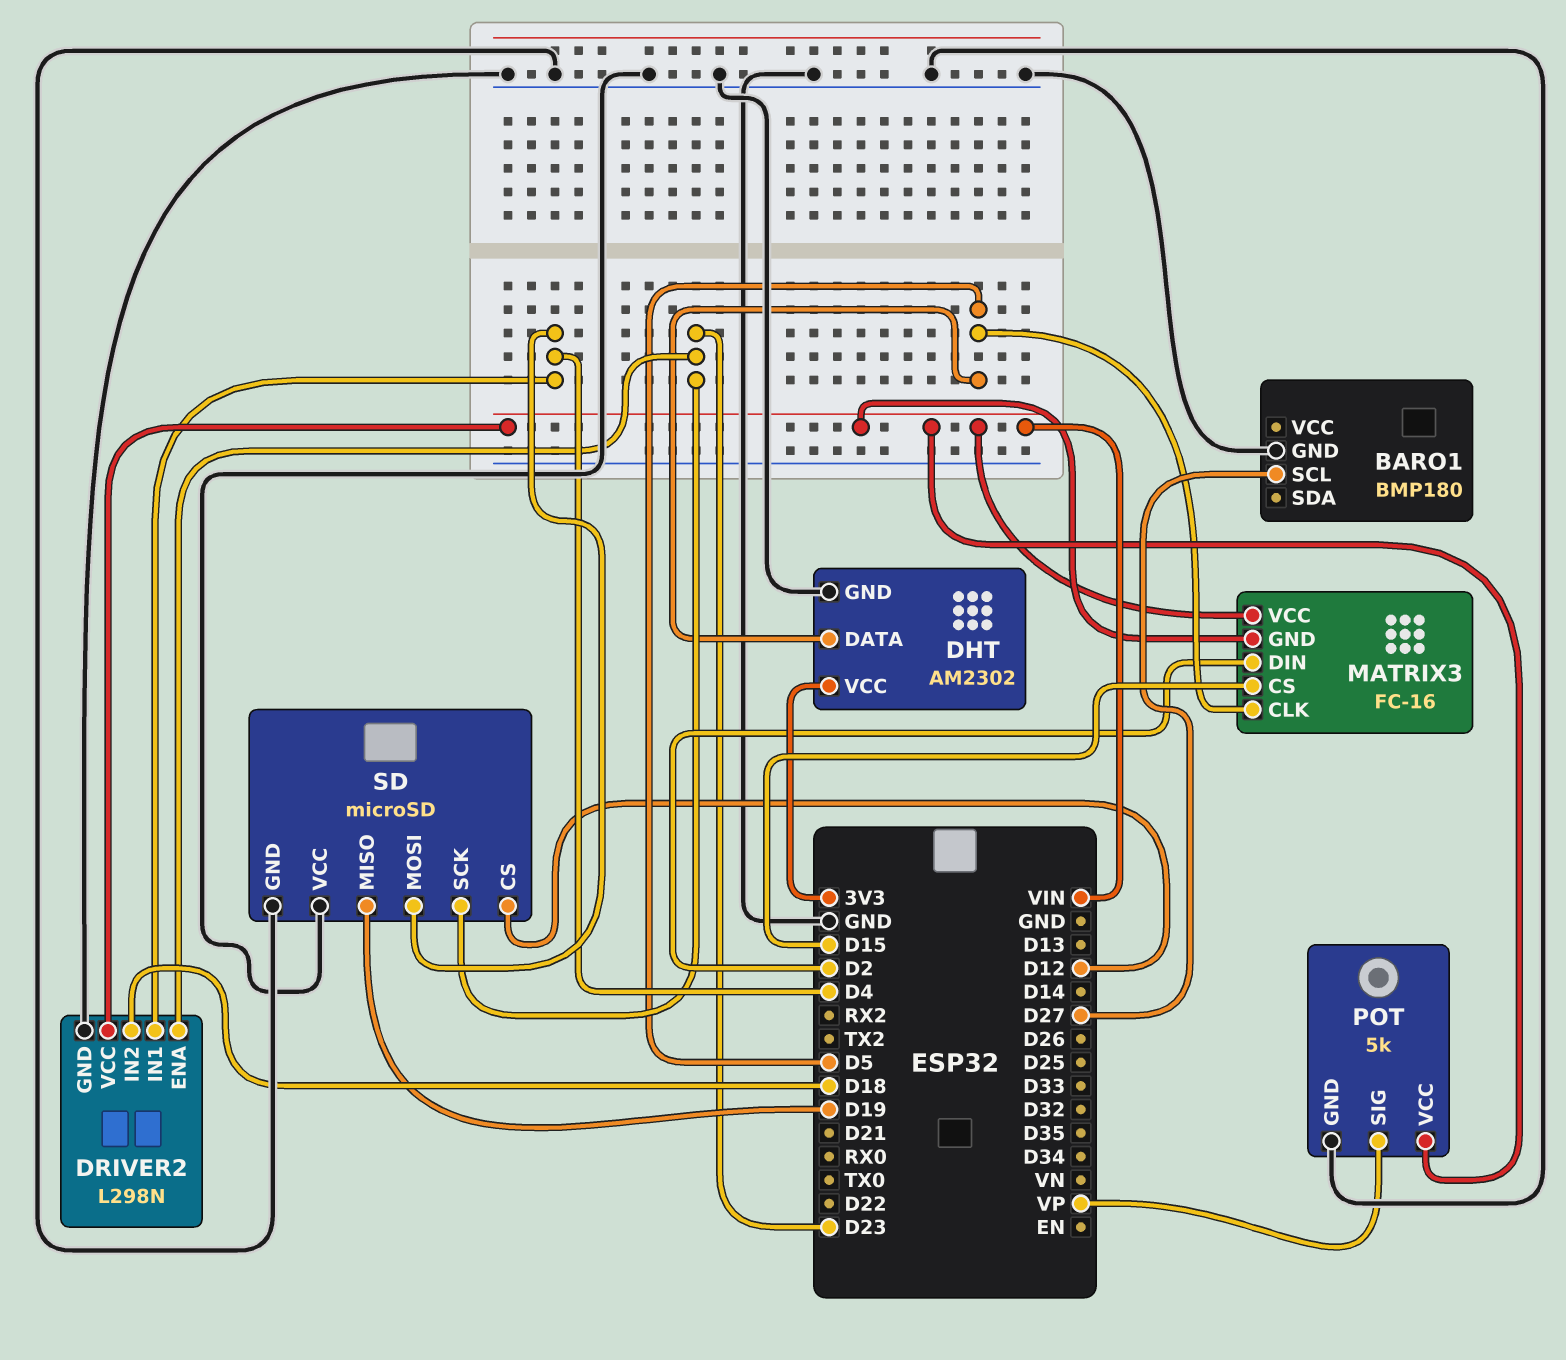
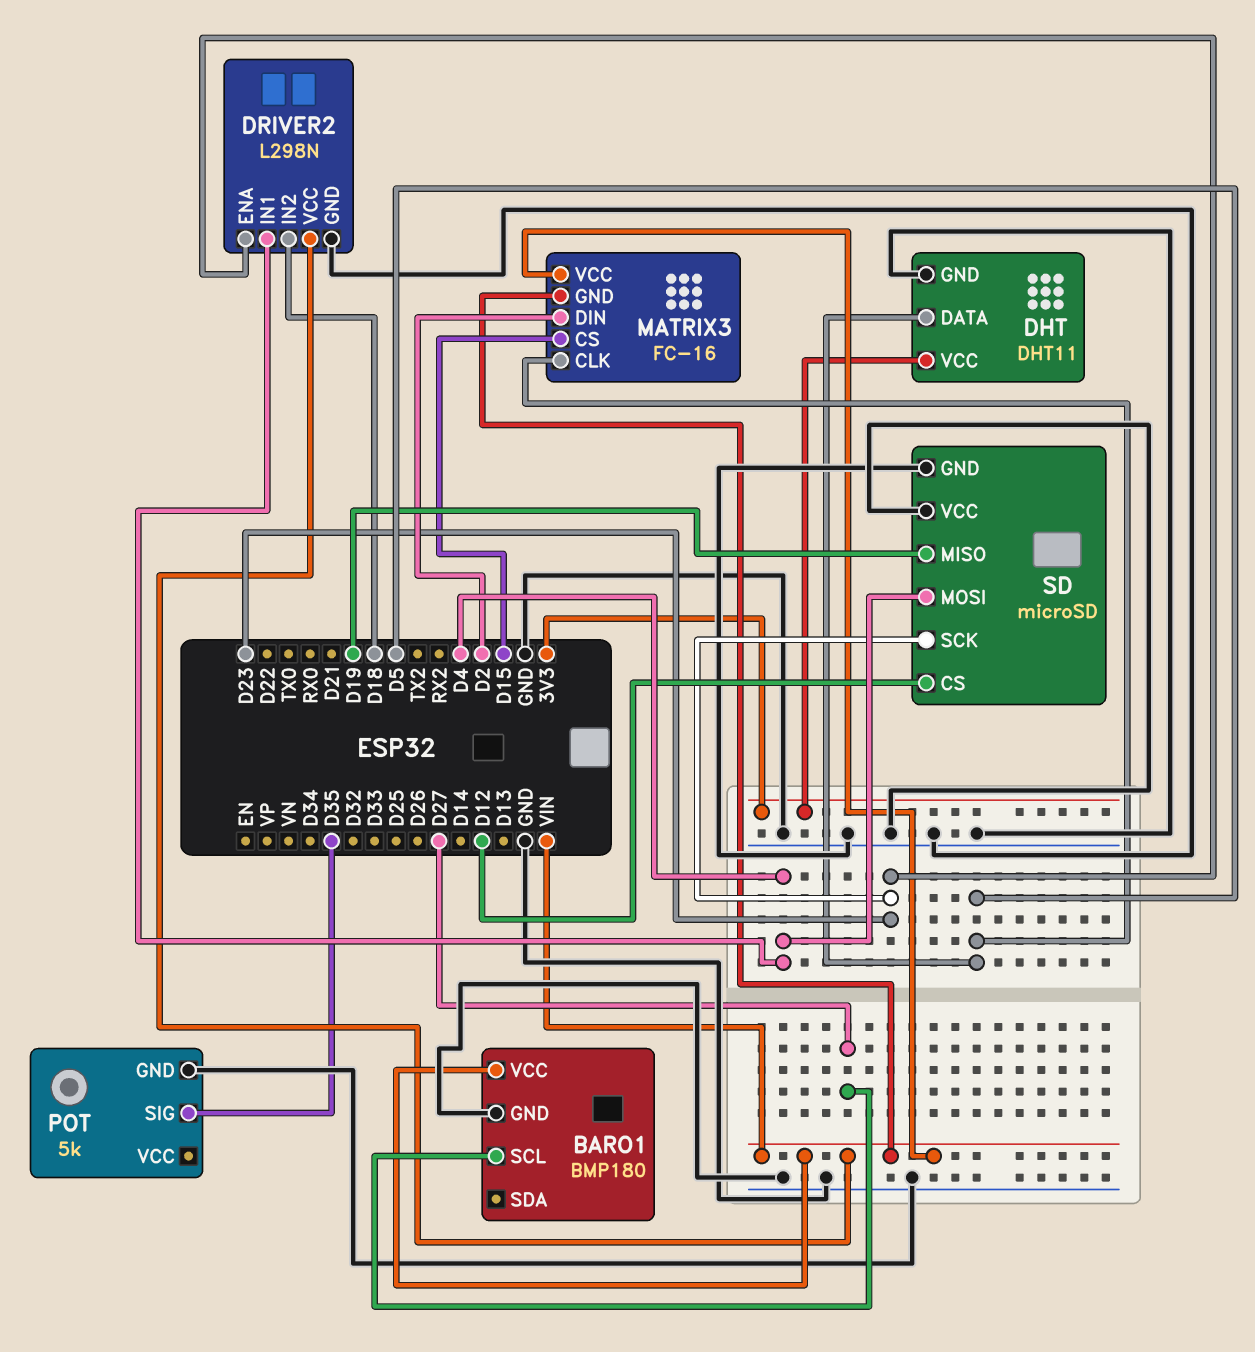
BARO1 pin VCC: none -> VIN
DHT: AM2302 -> DHT11
POT pin SIG: VP -> D35
POT pin VCC: VIN -> none

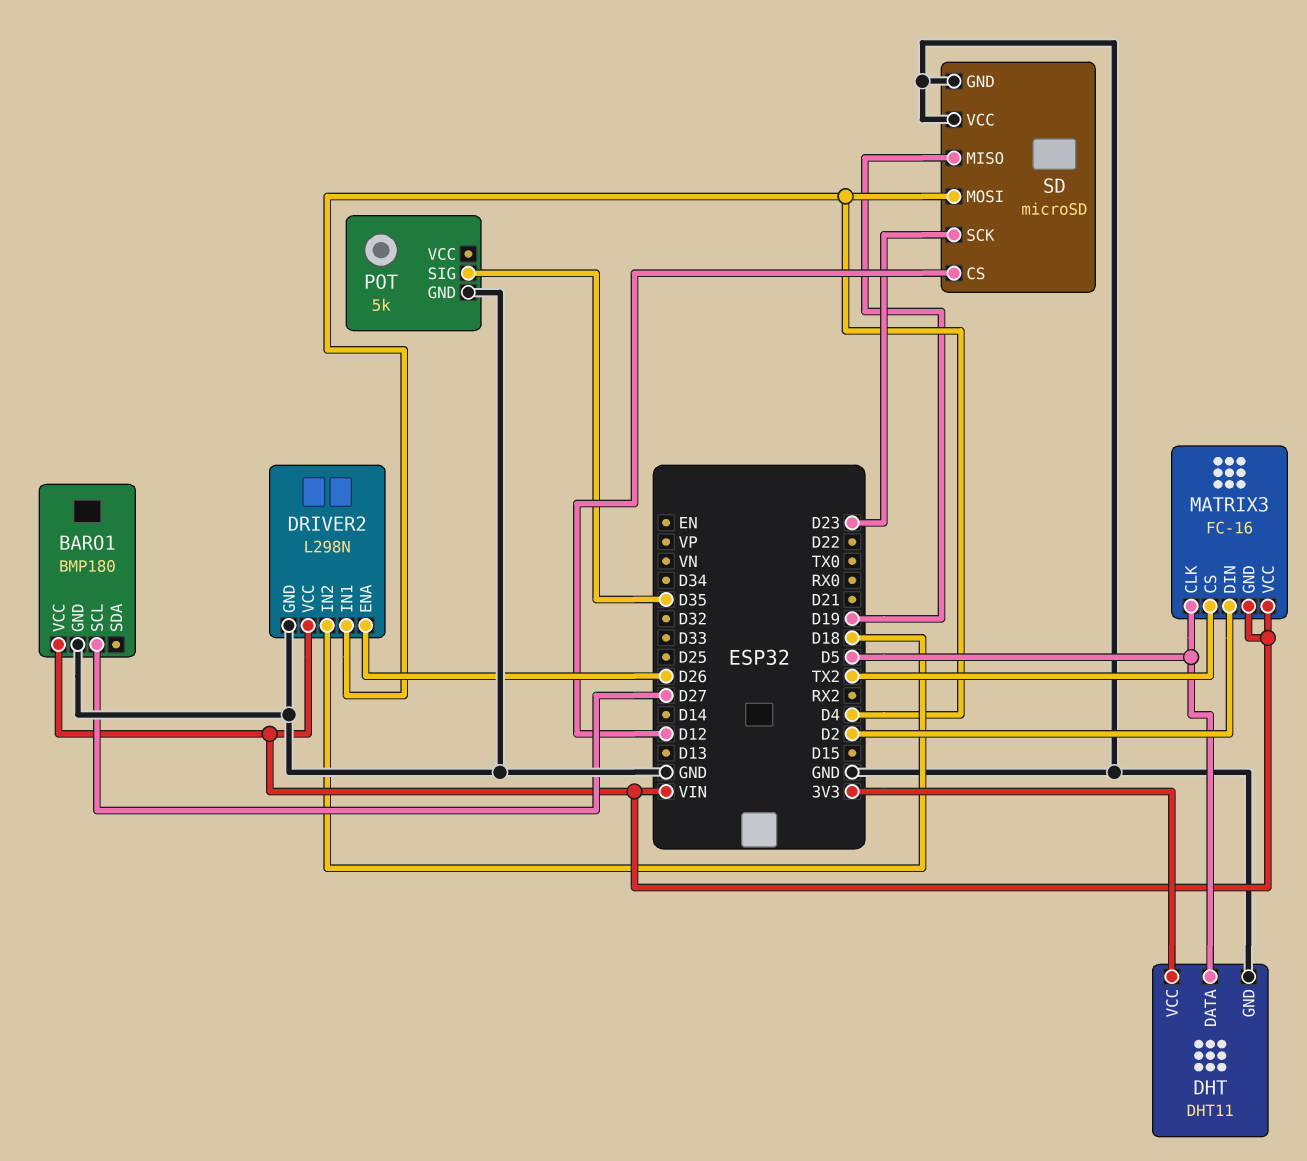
DRIVER2 pin ENA: D23 -> D26
MATRIX3 pin CS: D15 -> TX2

